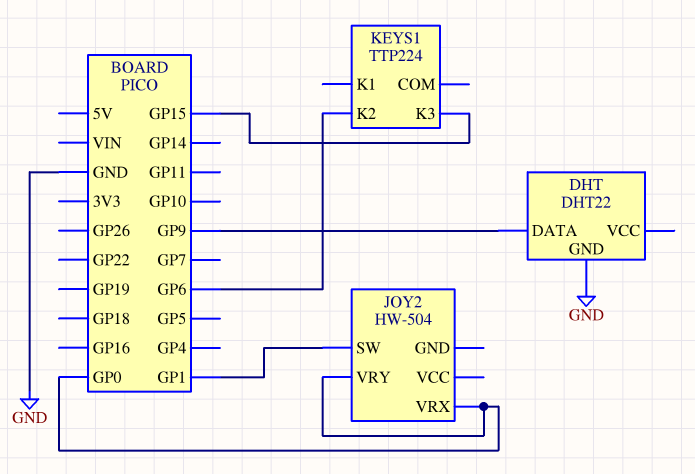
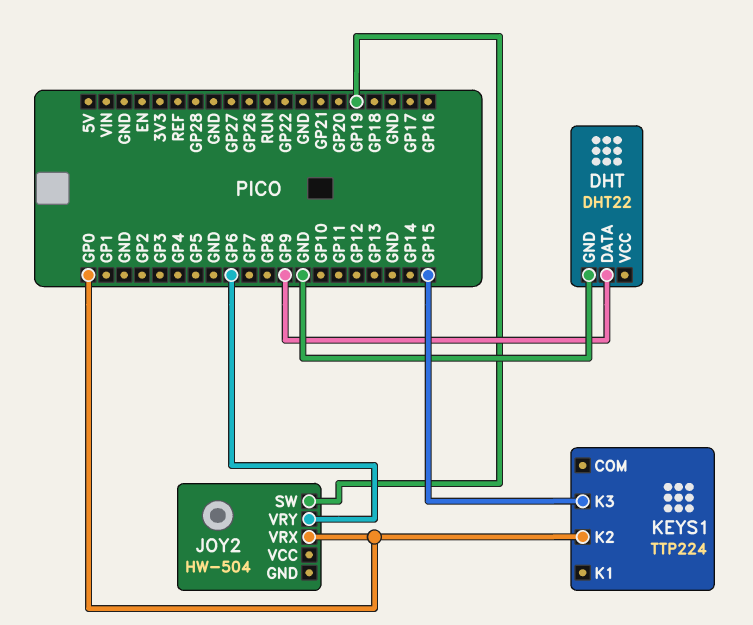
JOY2 pin SW: GP1 -> GP19
JOY2 pin VRY: GP0 -> GP6
KEYS1 pin K2: GP6 -> GP0

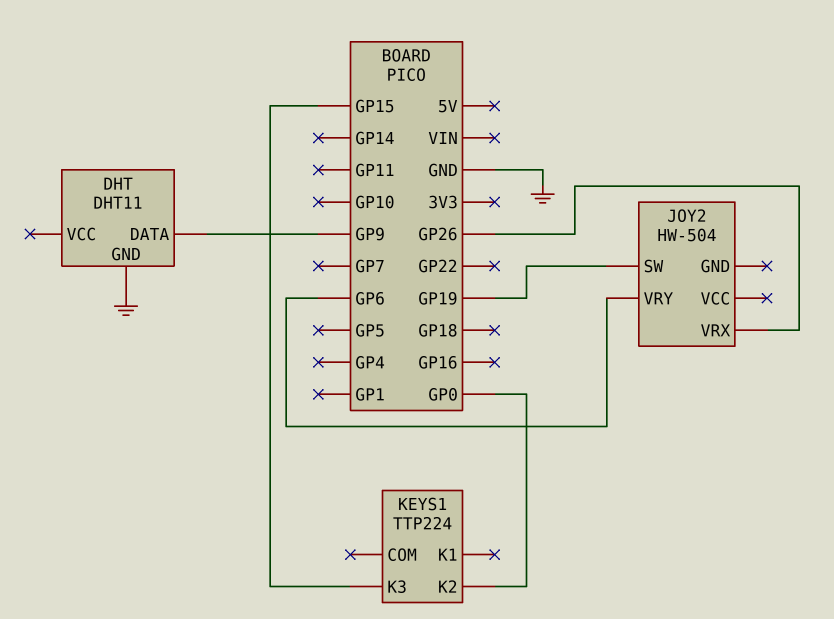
DHT: DHT22 -> DHT11
JOY2 pin VRX: GP0 -> GP26

